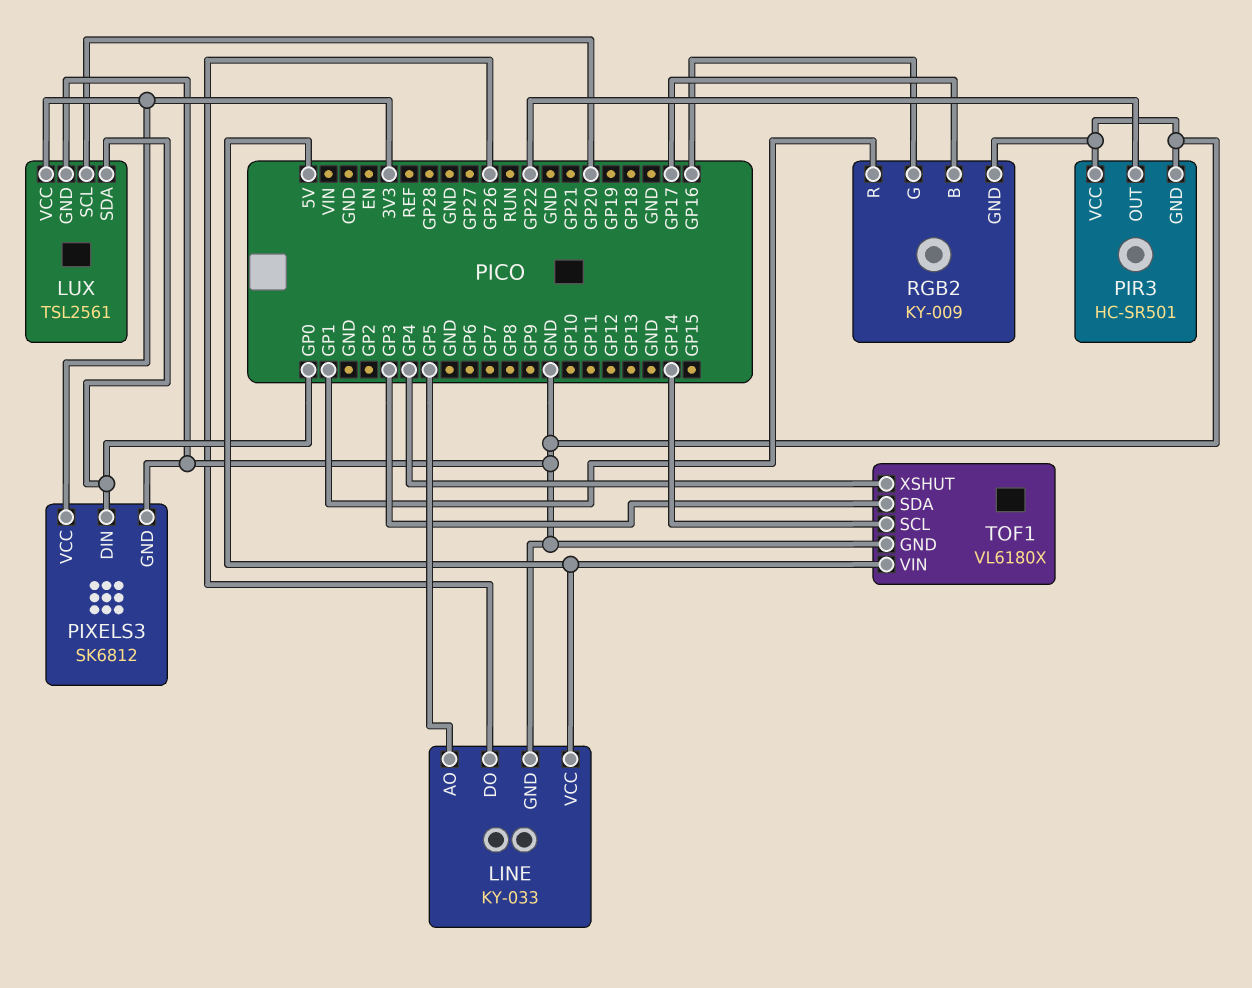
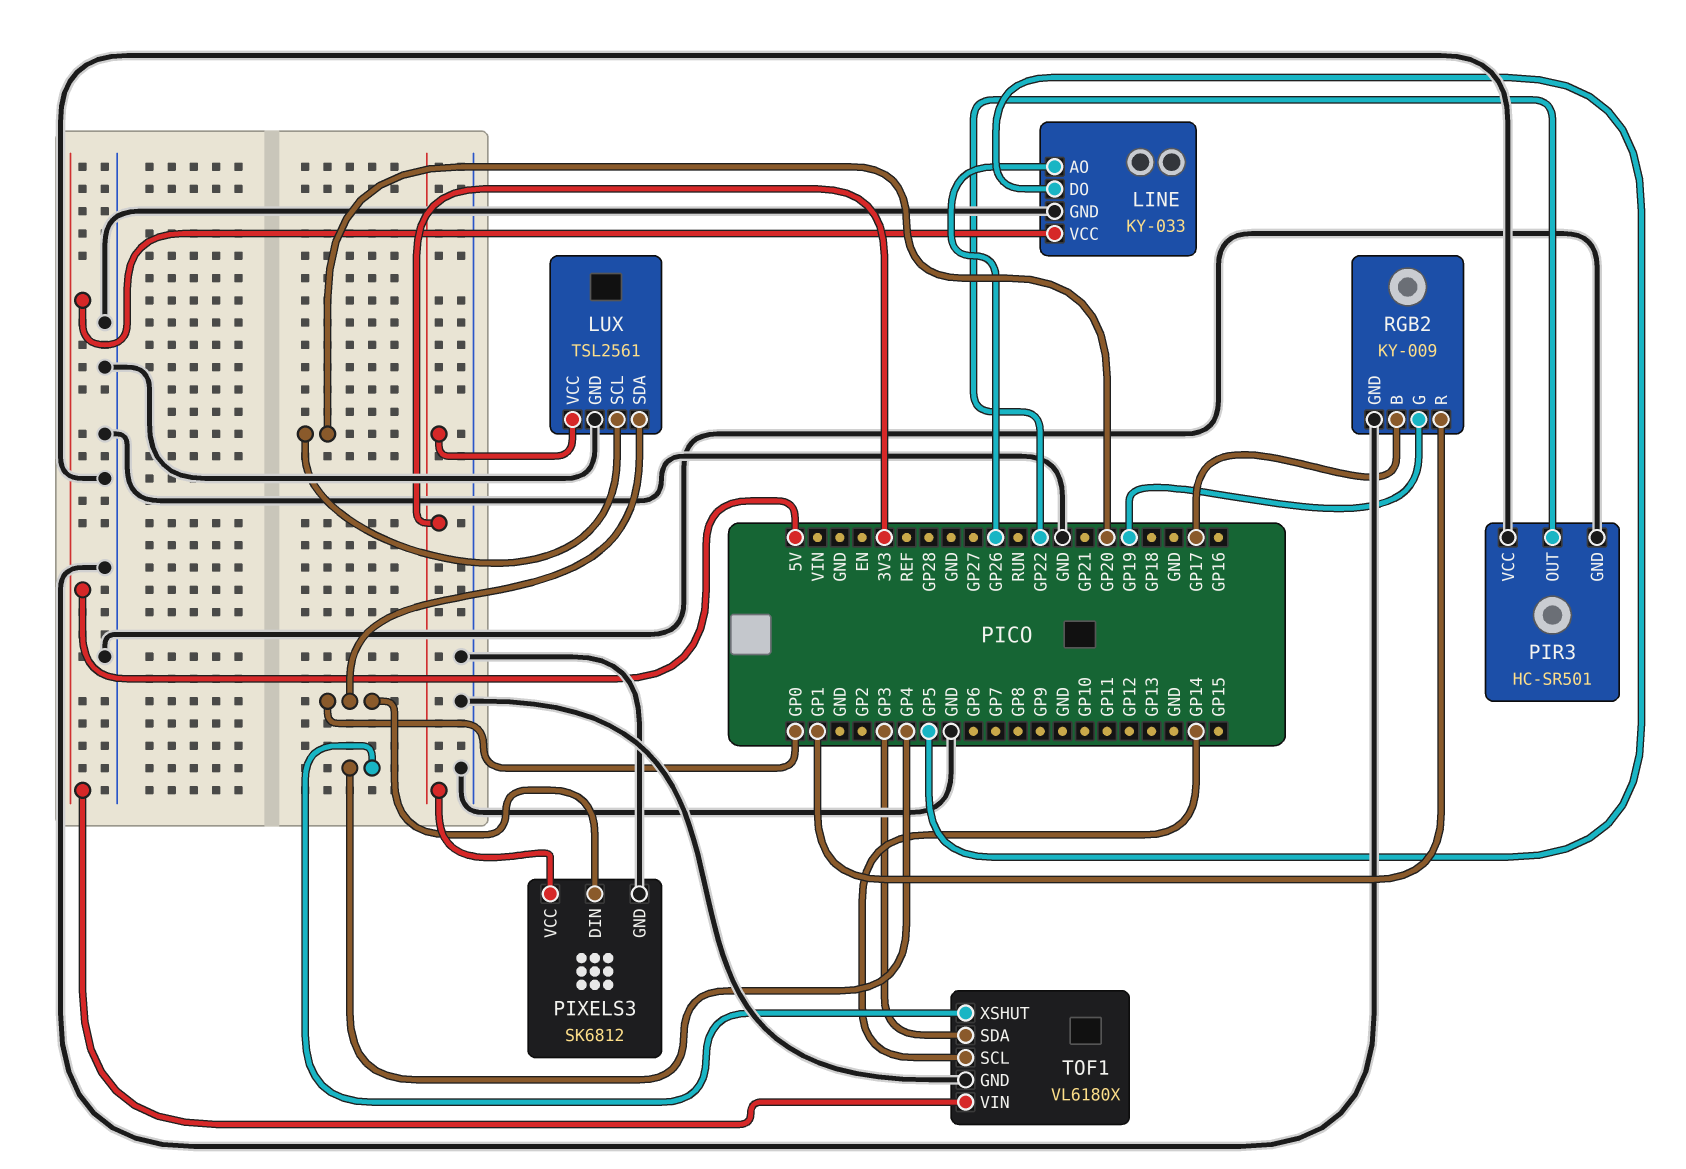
LINE pin AO: GP5 -> GP26
LINE pin DO: GP26 -> GP5
RGB2 pin G: GP16 -> GP19

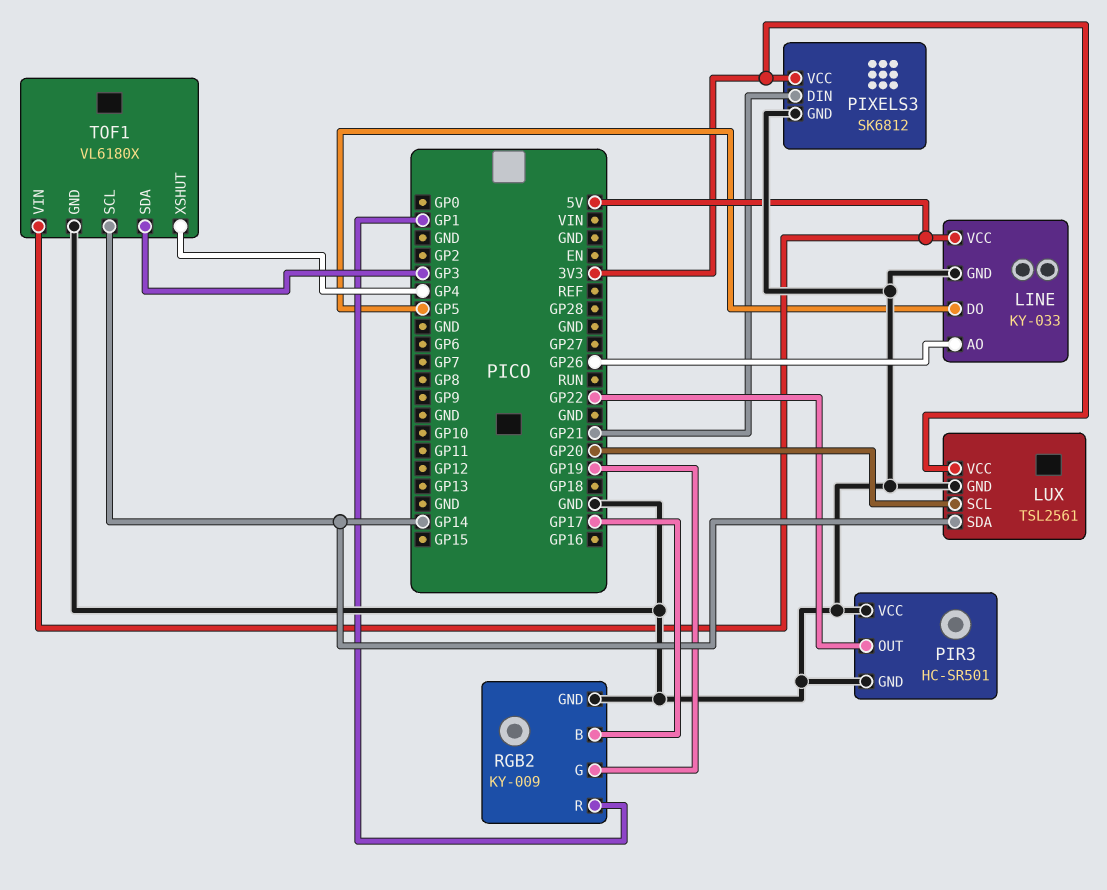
LUX pin SDA: GP0 -> GP14
PIXELS3 pin DIN: GP0 -> GP21

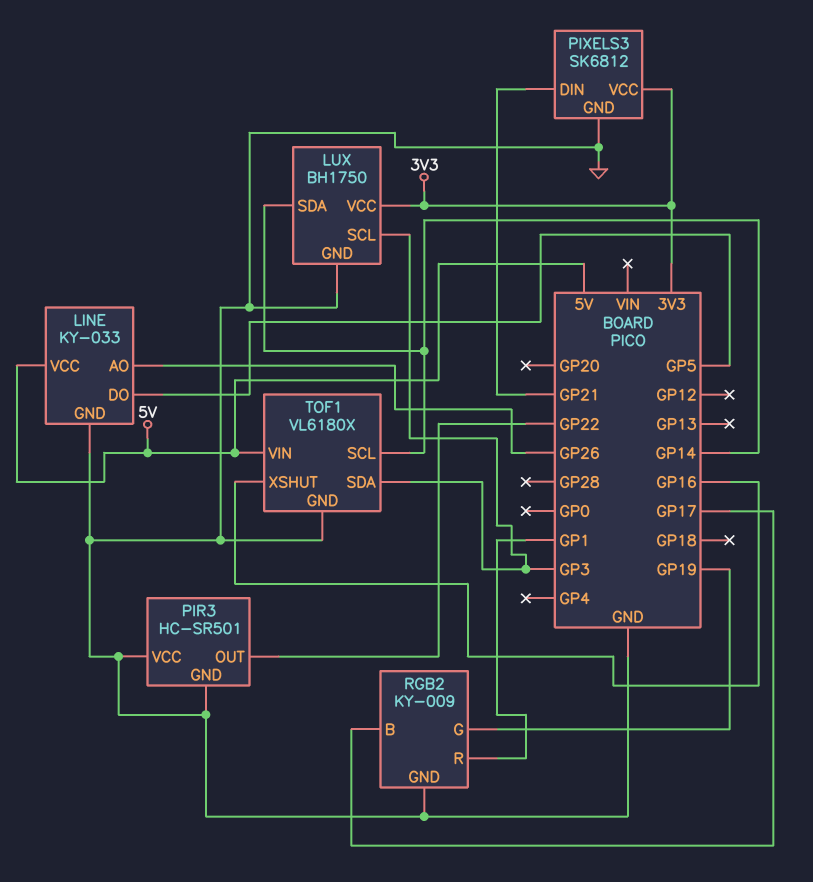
LUX: TSL2561 -> BH1750
LUX pin SCL: GP20 -> GP3
TOF1 pin XSHUT: GP4 -> GP16

